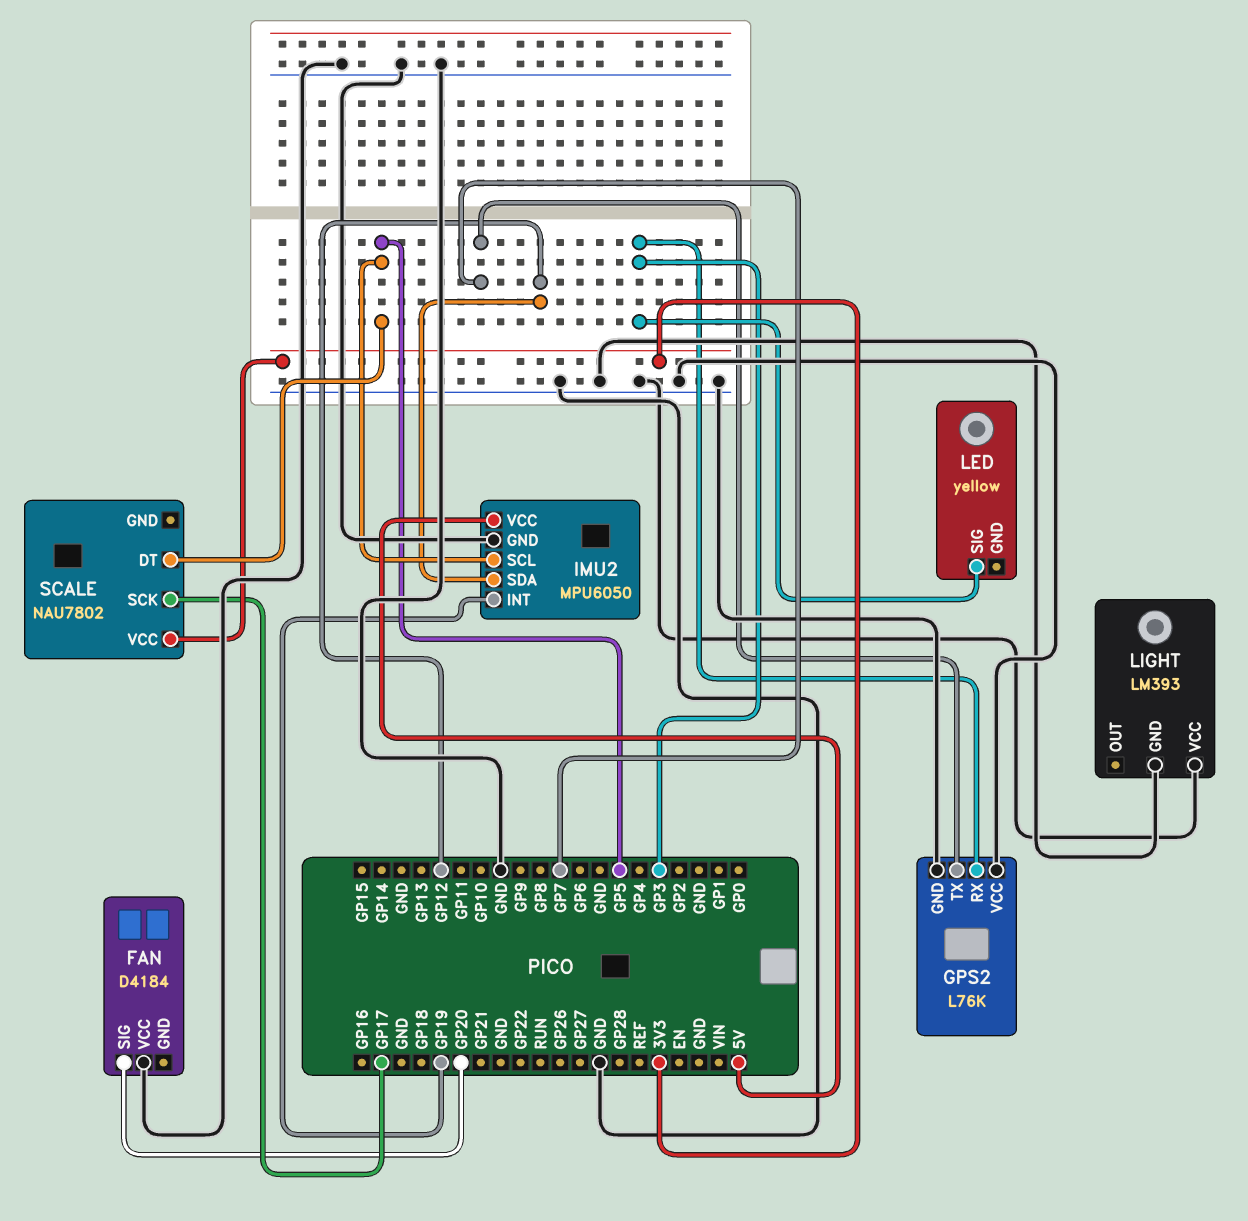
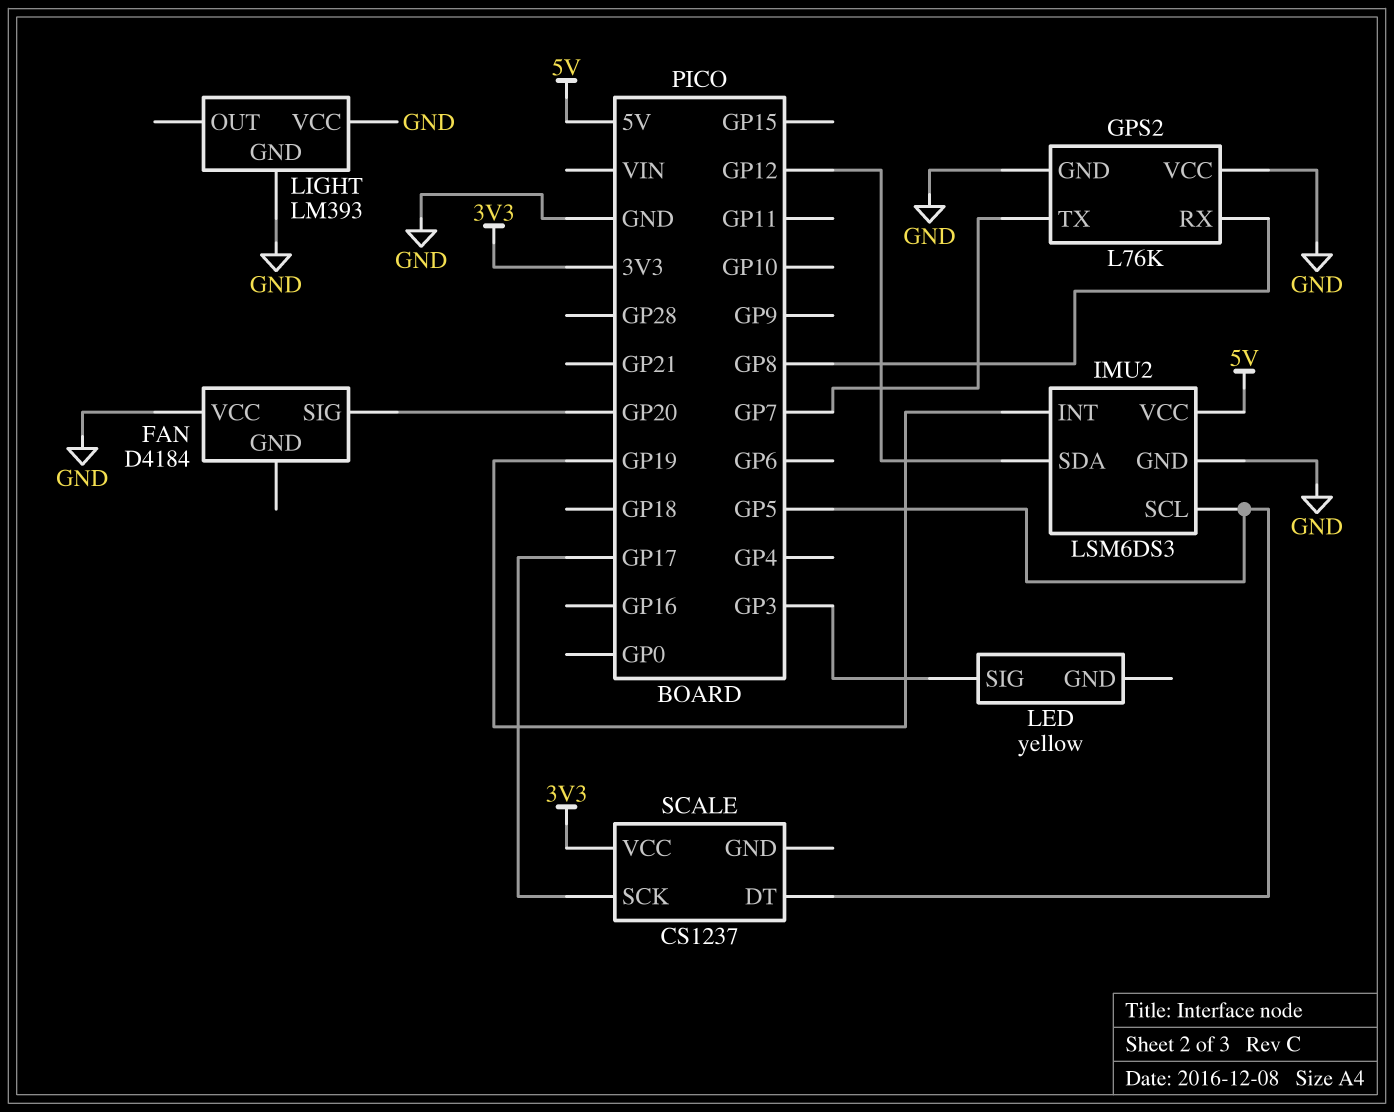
GPS2 pin RX: GP3 -> GP8
IMU2: MPU6050 -> LSM6DS3
SCALE: NAU7802 -> CS1237

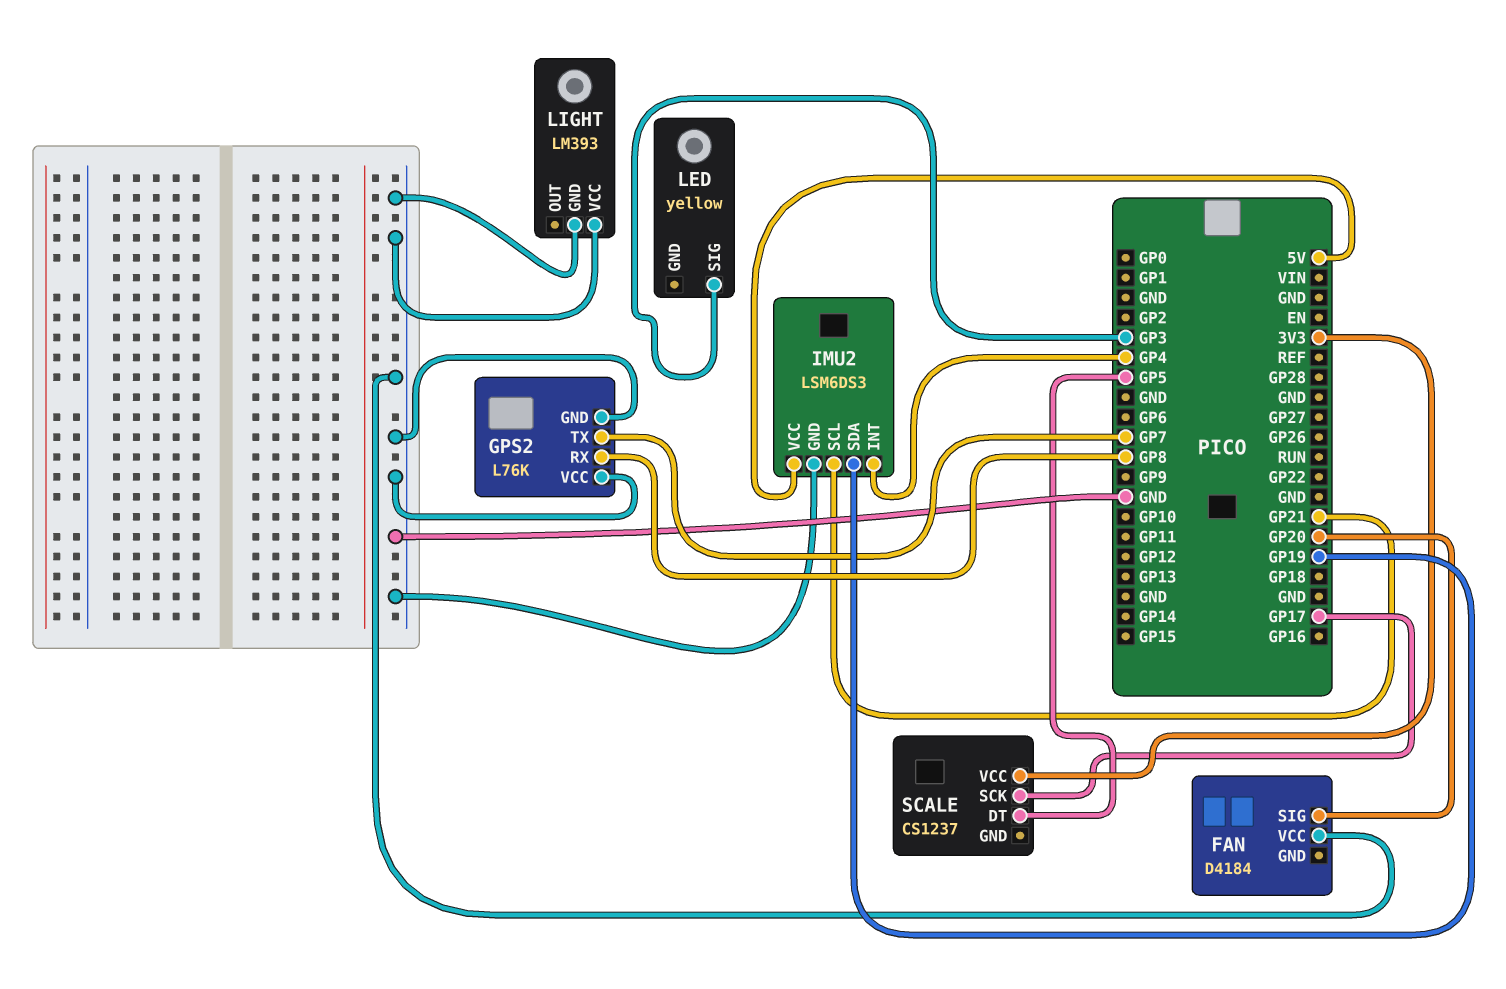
IMU2 pin INT: GP19 -> GP4
IMU2 pin SCL: GP5 -> GP21
IMU2 pin SDA: GP12 -> GP19

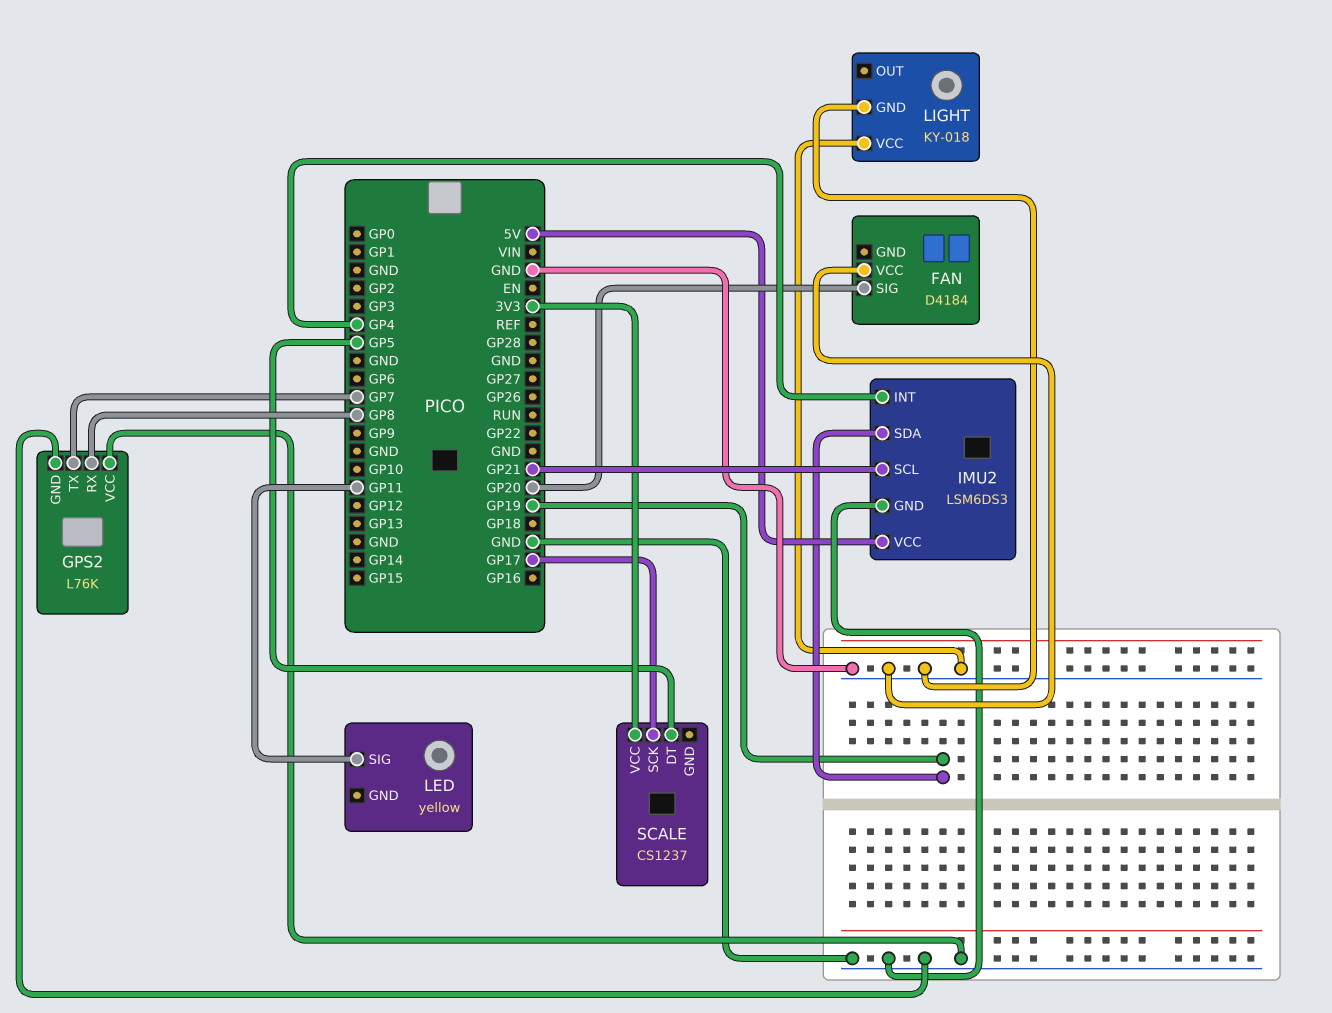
LED pin SIG: GP3 -> GP11
LIGHT: LM393 -> KY-018

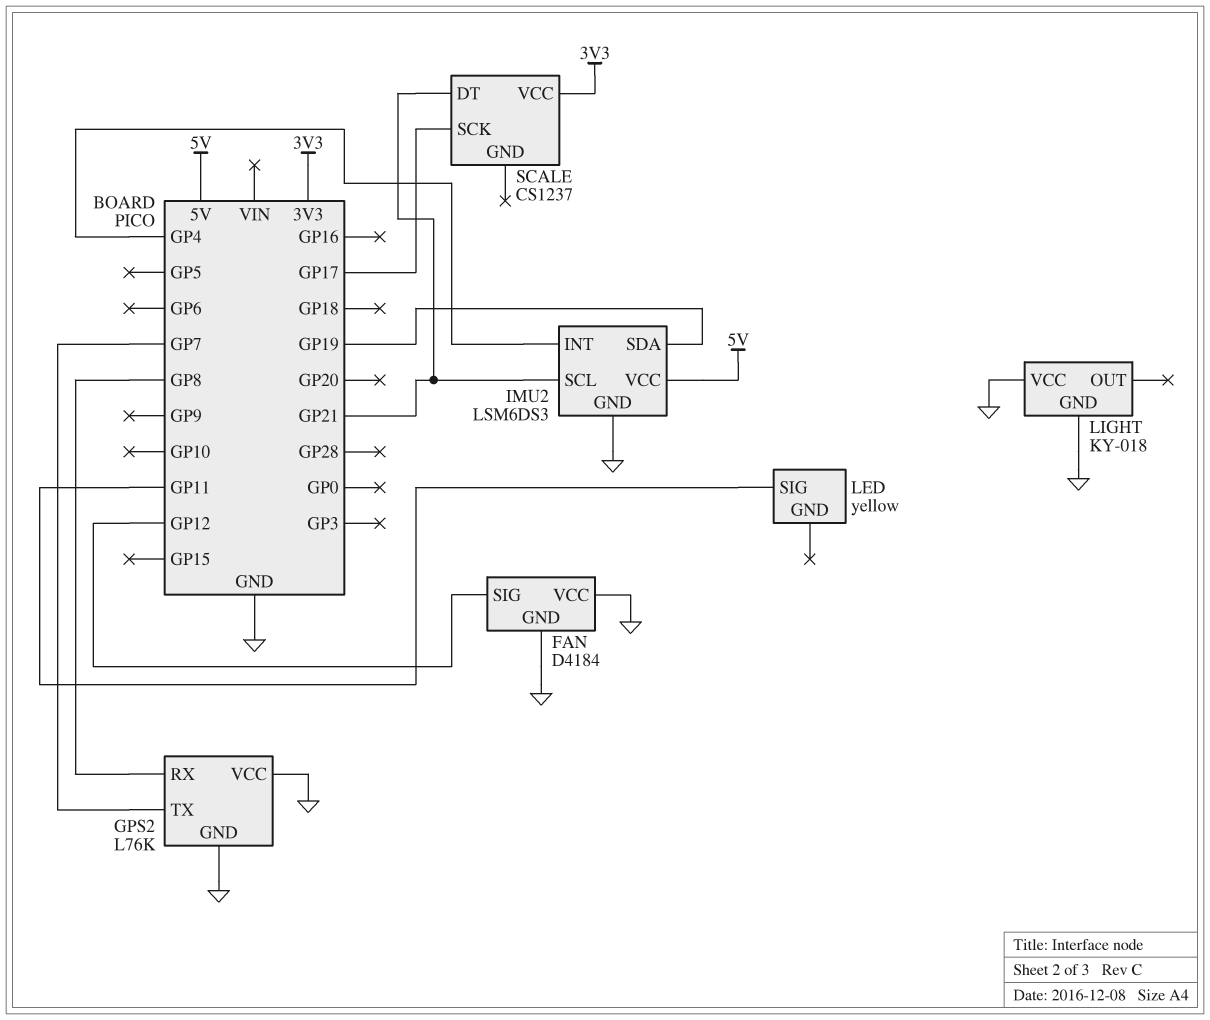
FAN pin GND: none -> GND
FAN pin SIG: GP20 -> GP12
SCALE pin DT: GP5 -> GP21

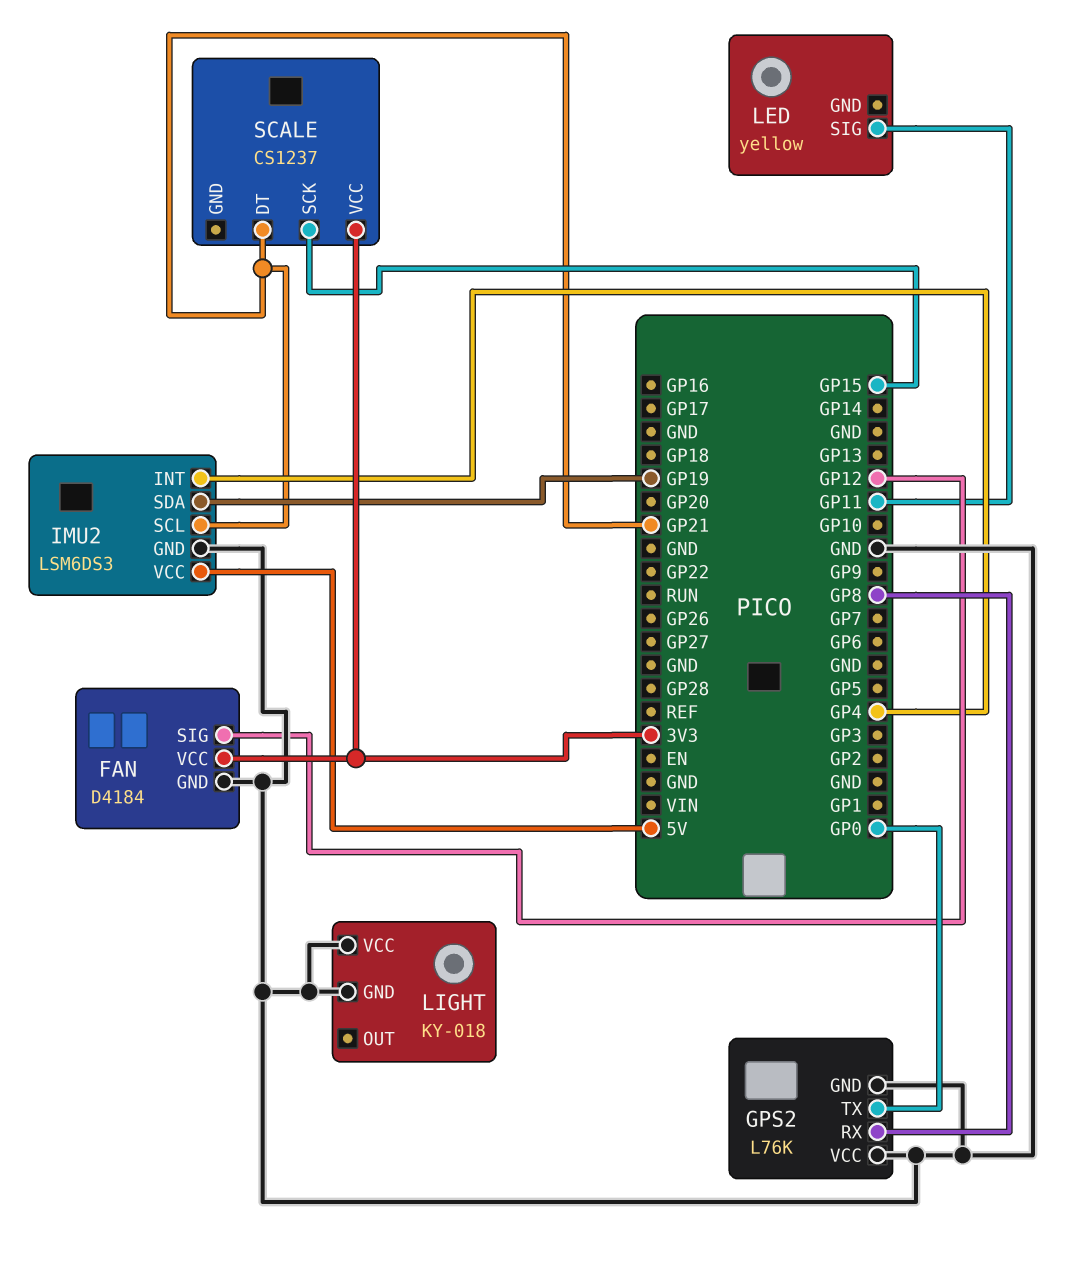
FAN pin VCC: GND -> 3V3
GPS2 pin TX: GP7 -> GP0
SCALE pin SCK: GP17 -> GP15

